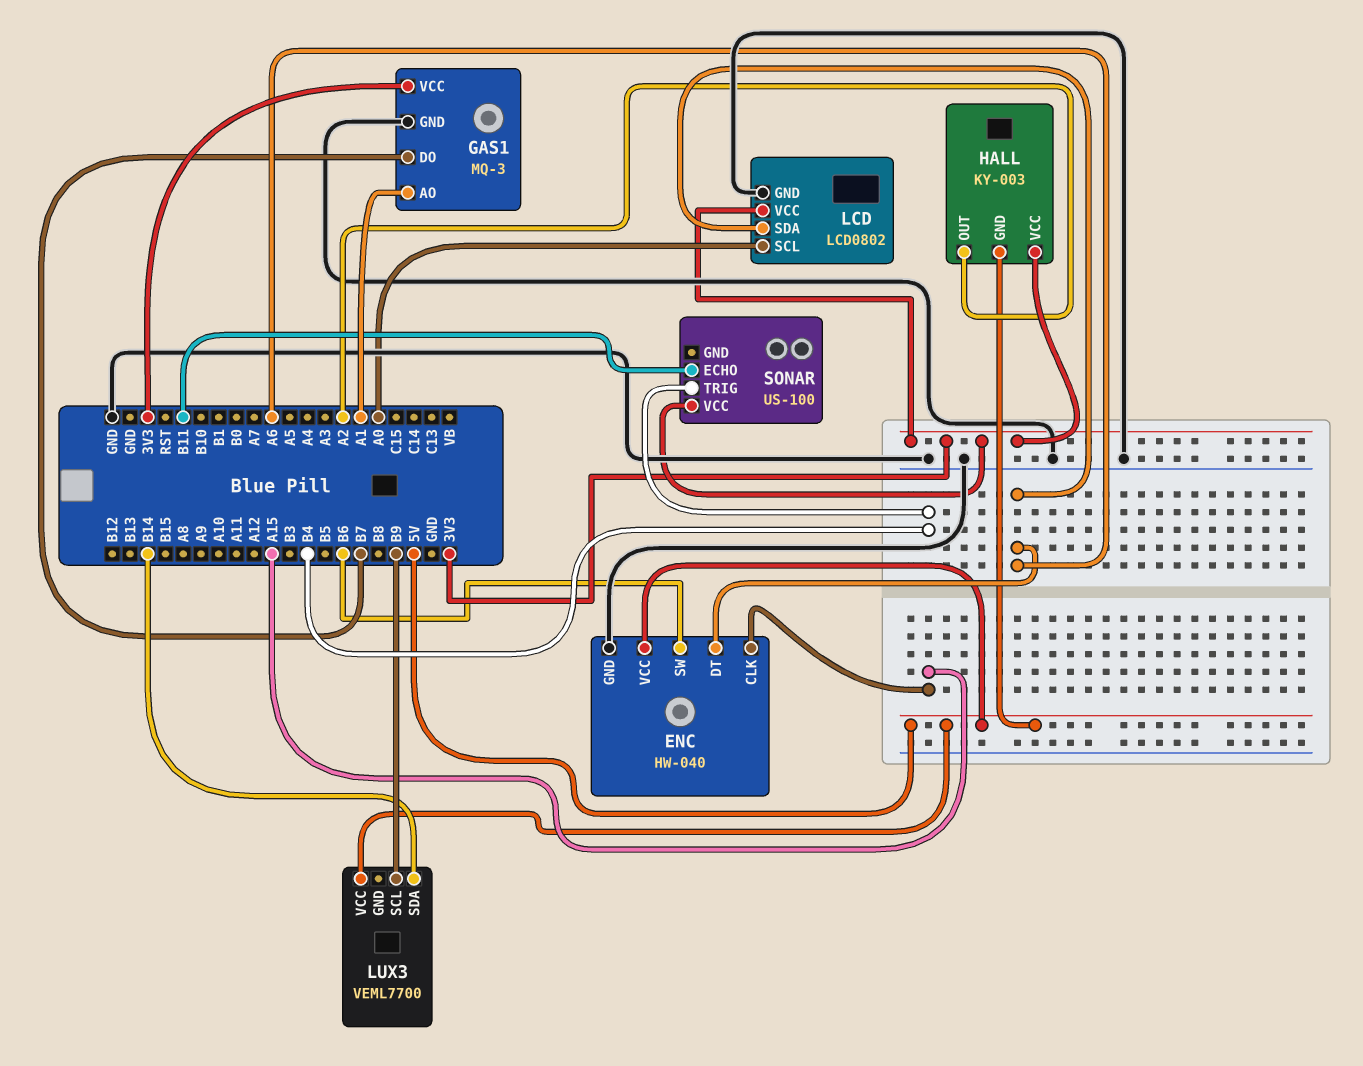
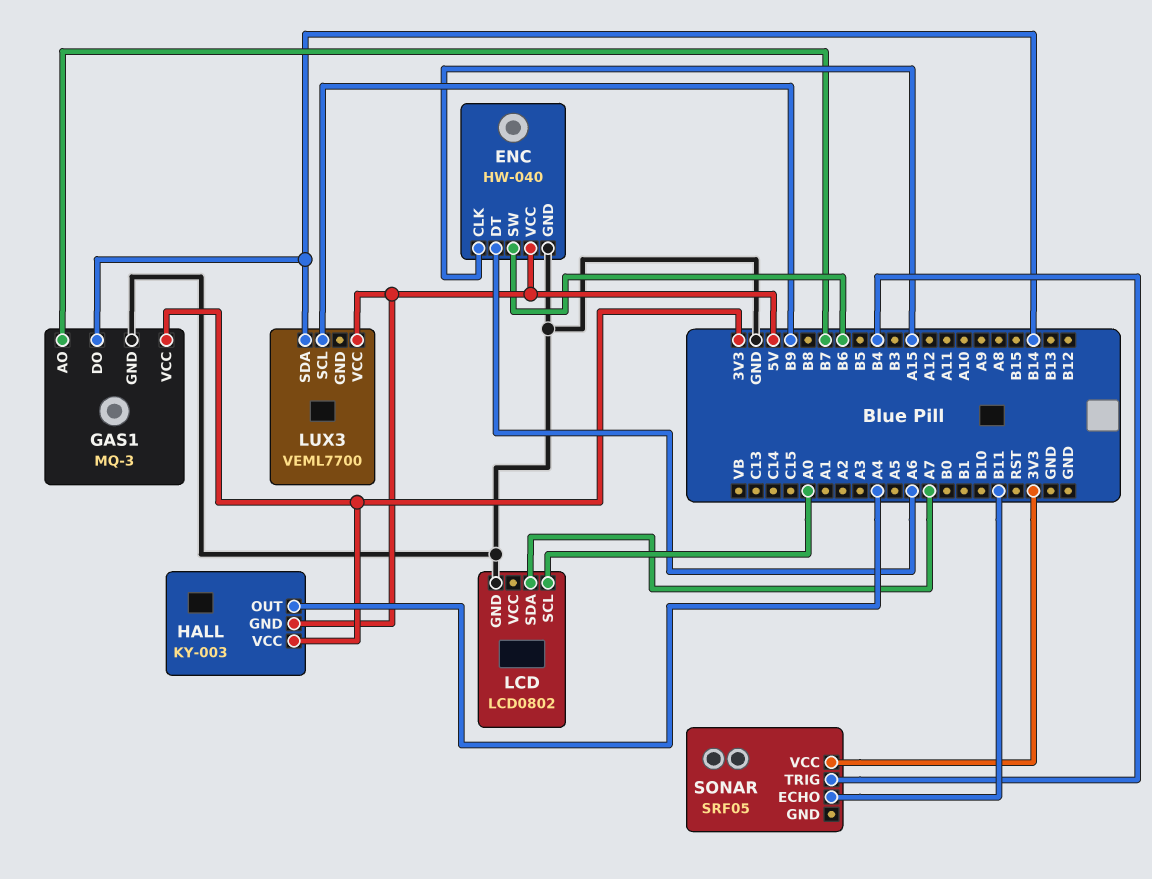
GAS1 pin AO: A1 -> B7
GAS1 pin DO: B7 -> B14
HALL pin OUT: A2 -> A4
LCD pin SDA: A6 -> A7
LCD pin VCC: 3V3 -> none
SONAR: US-100 -> SRF05

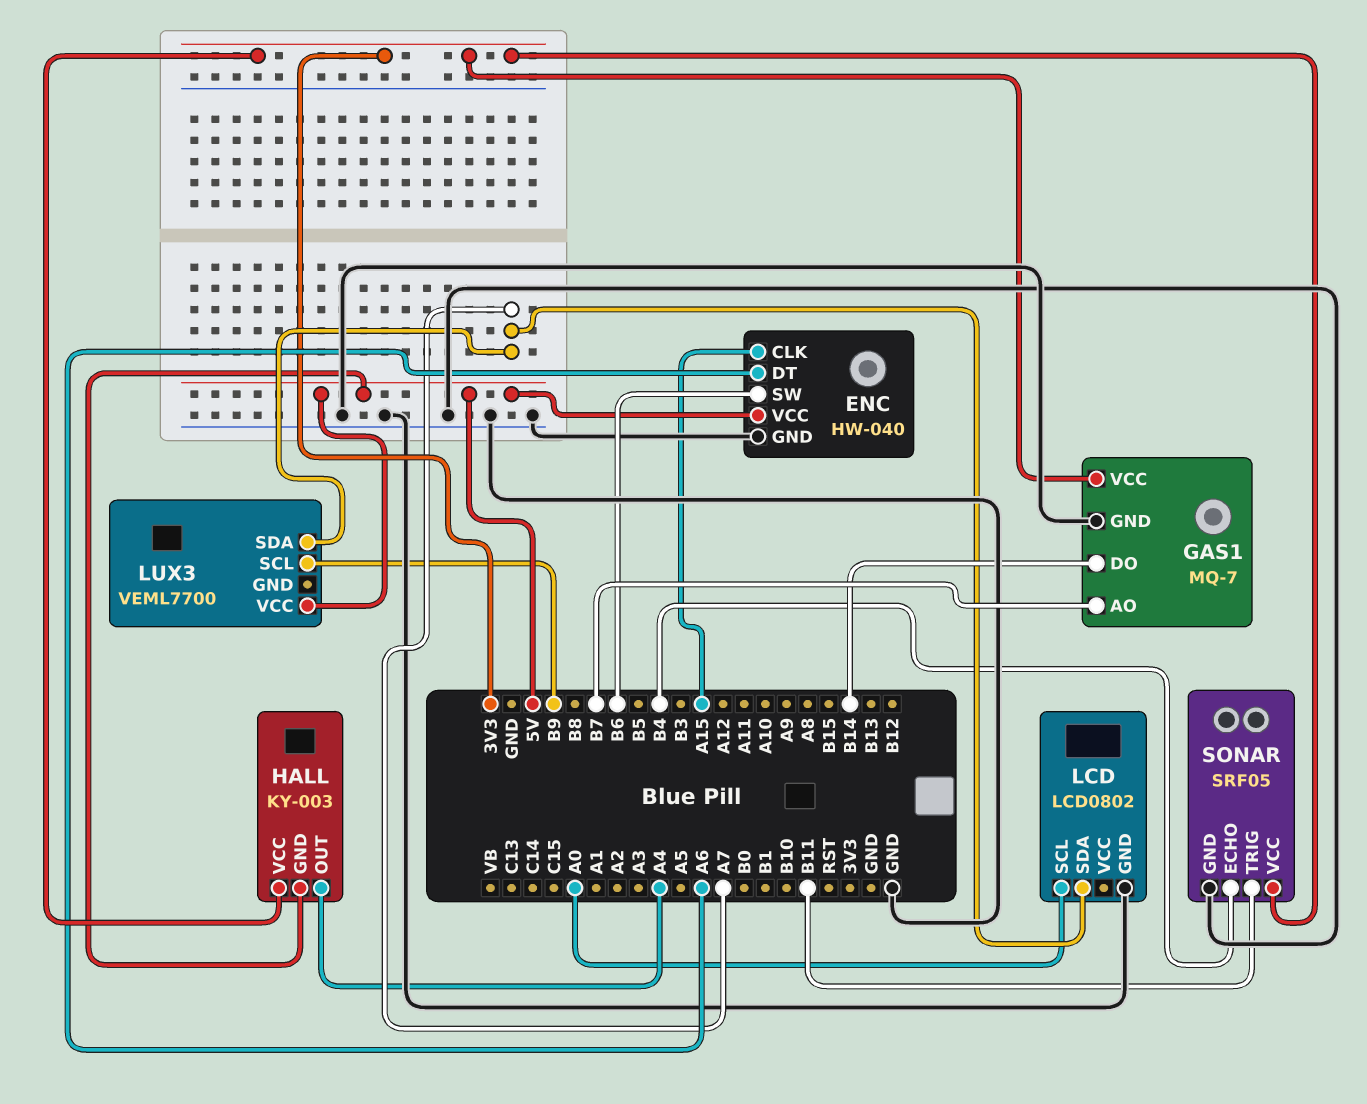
GAS1: MQ-3 -> MQ-7
LUX3 pin SDA: B14 -> A7
SONAR pin ECHO: B11 -> B4
SONAR pin GND: none -> GND
SONAR pin TRIG: B4 -> B11

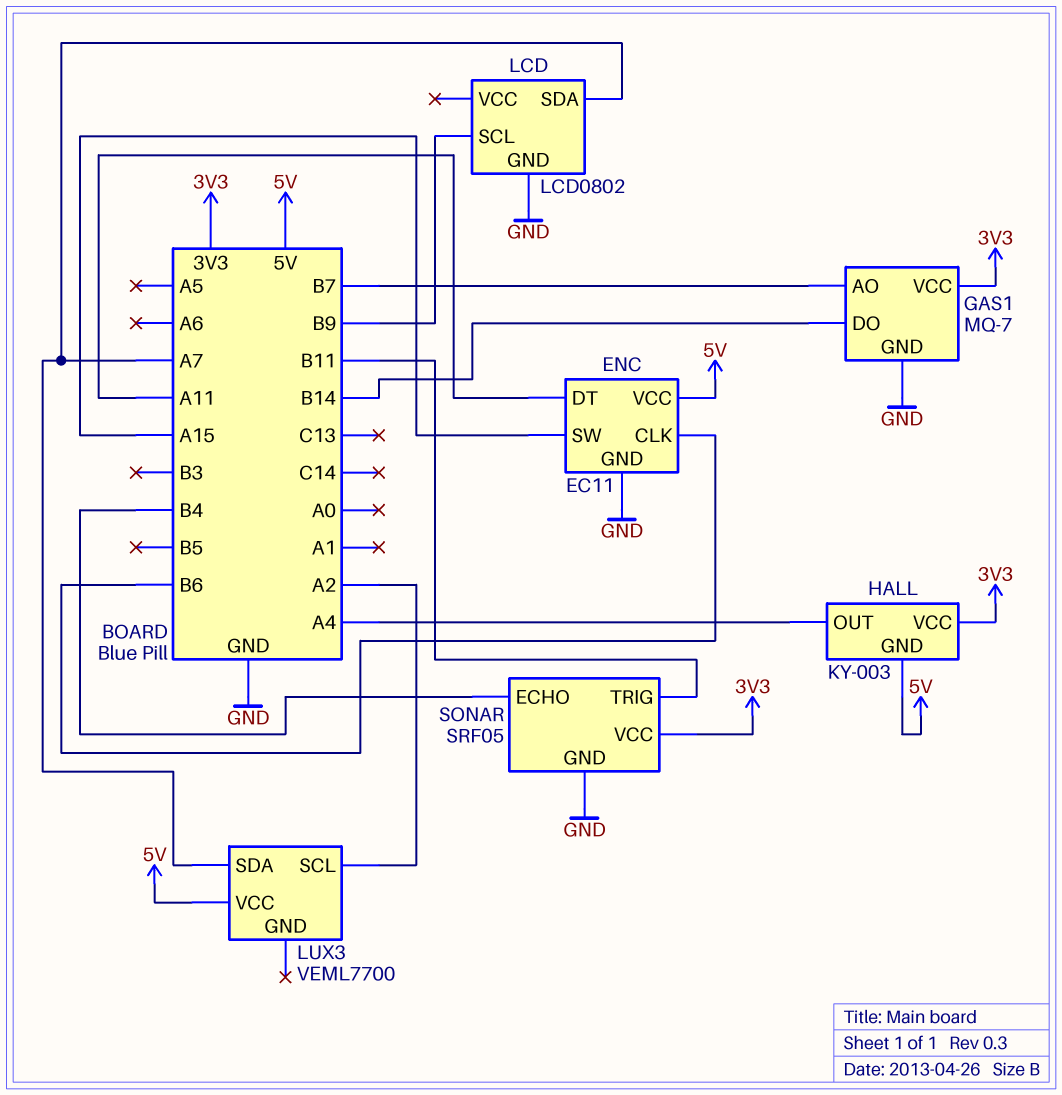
ENC: HW-040 -> EC11
ENC pin CLK: A15 -> B6
ENC pin DT: A6 -> A11
ENC pin SW: B6 -> A15
LCD pin SCL: A0 -> B9
LUX3 pin SCL: B9 -> A2

